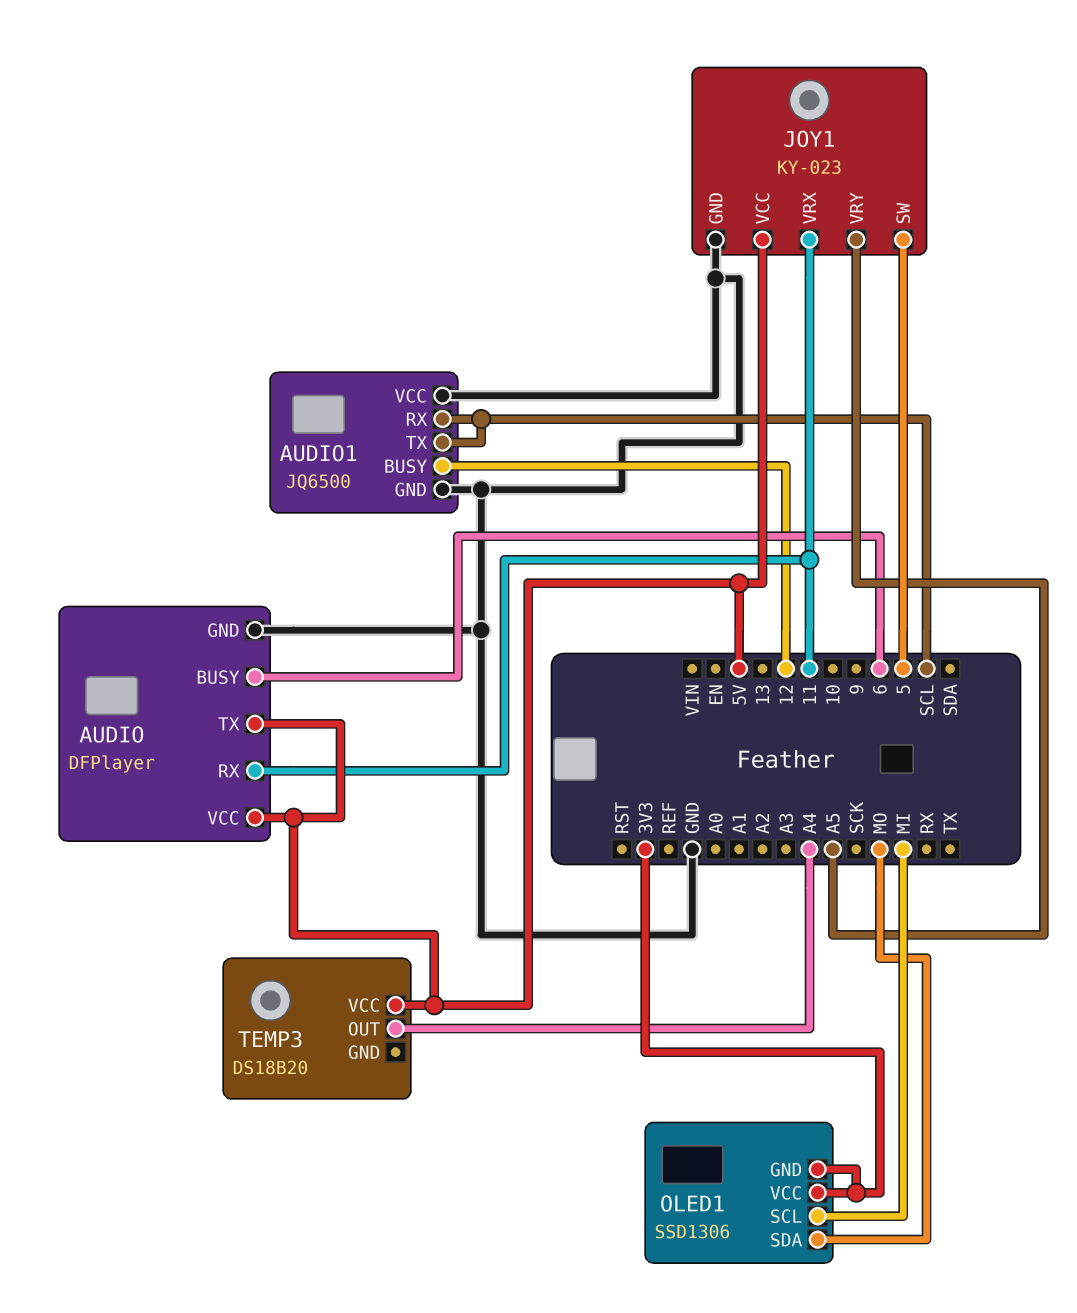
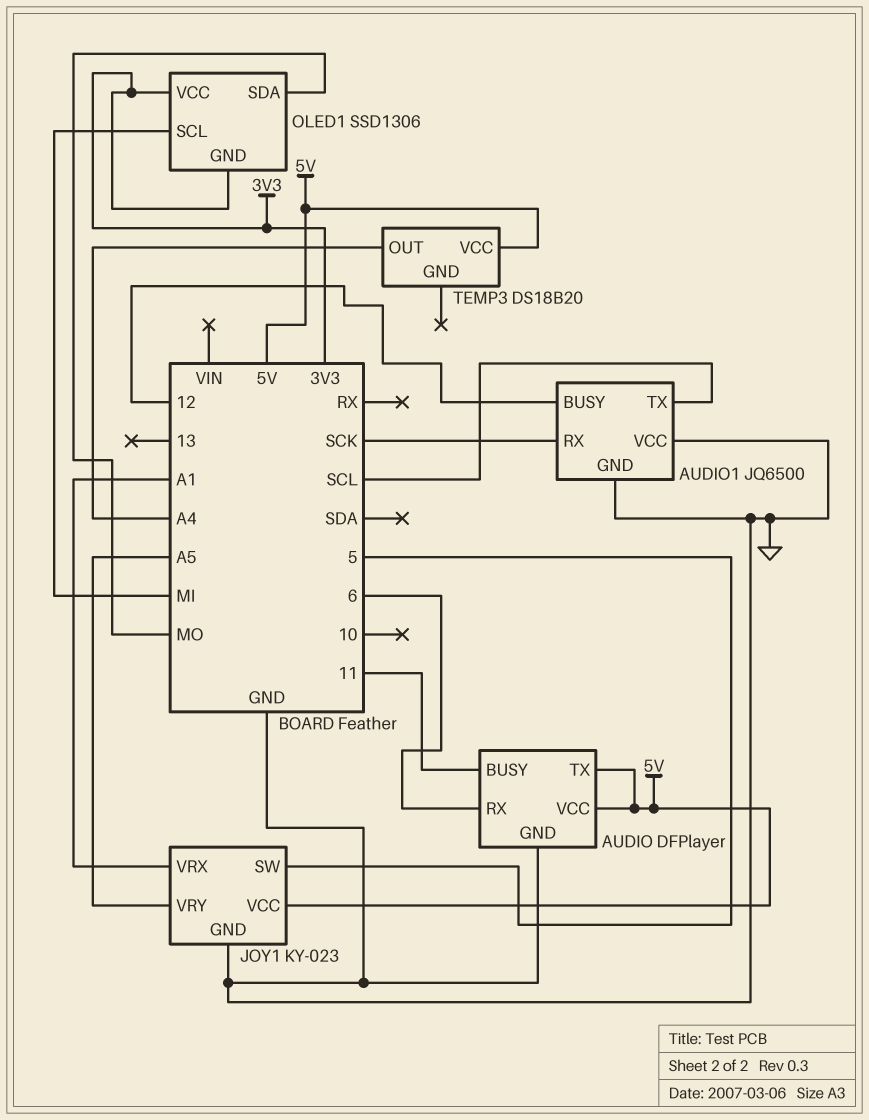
AUDIO pin BUSY: 6 -> 11
AUDIO pin RX: 11 -> 6
AUDIO1 pin RX: SCL -> SCK
JOY1 pin VRX: 11 -> A1

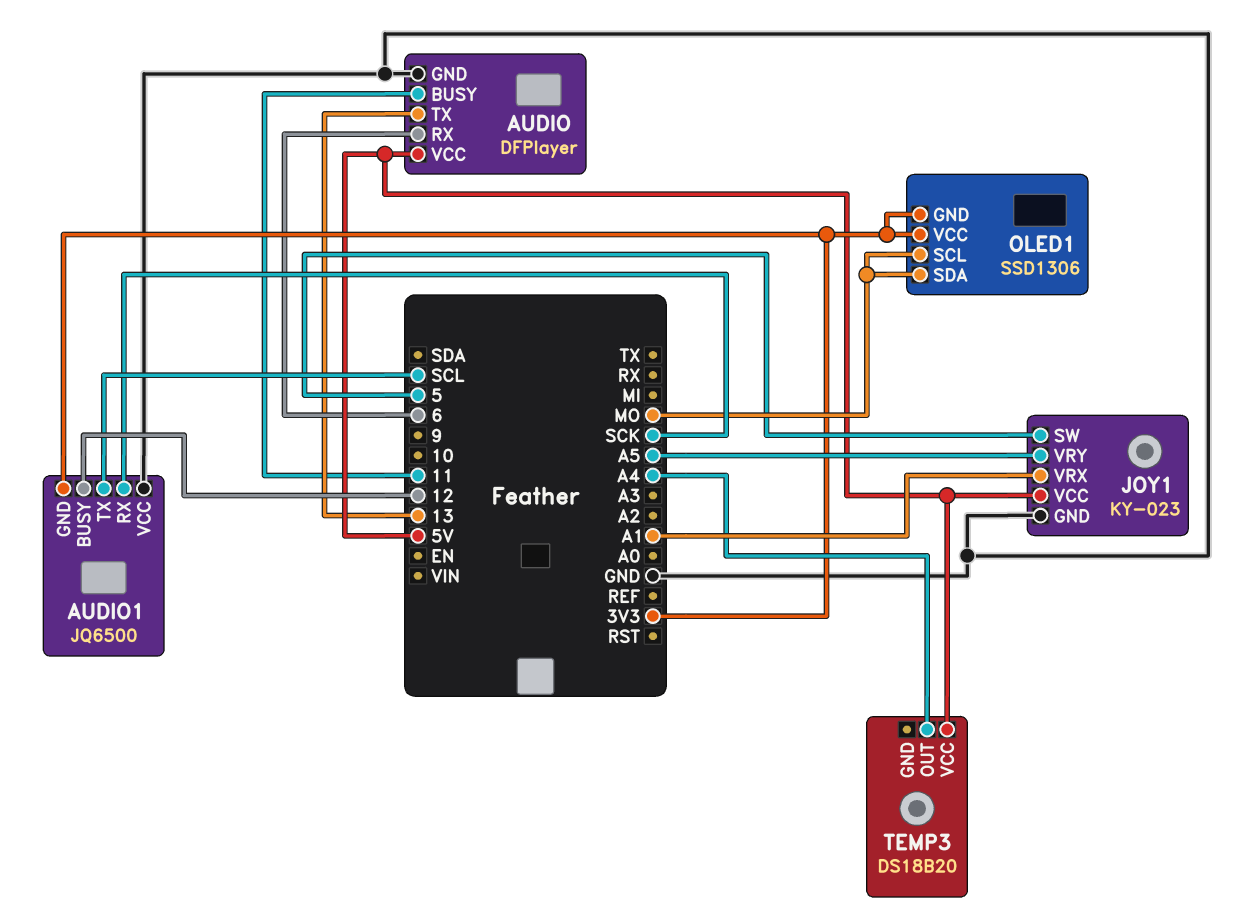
AUDIO pin TX: 5V -> 13
AUDIO1 pin GND: GND -> 3V3
OLED1 pin SCL: MI -> MO

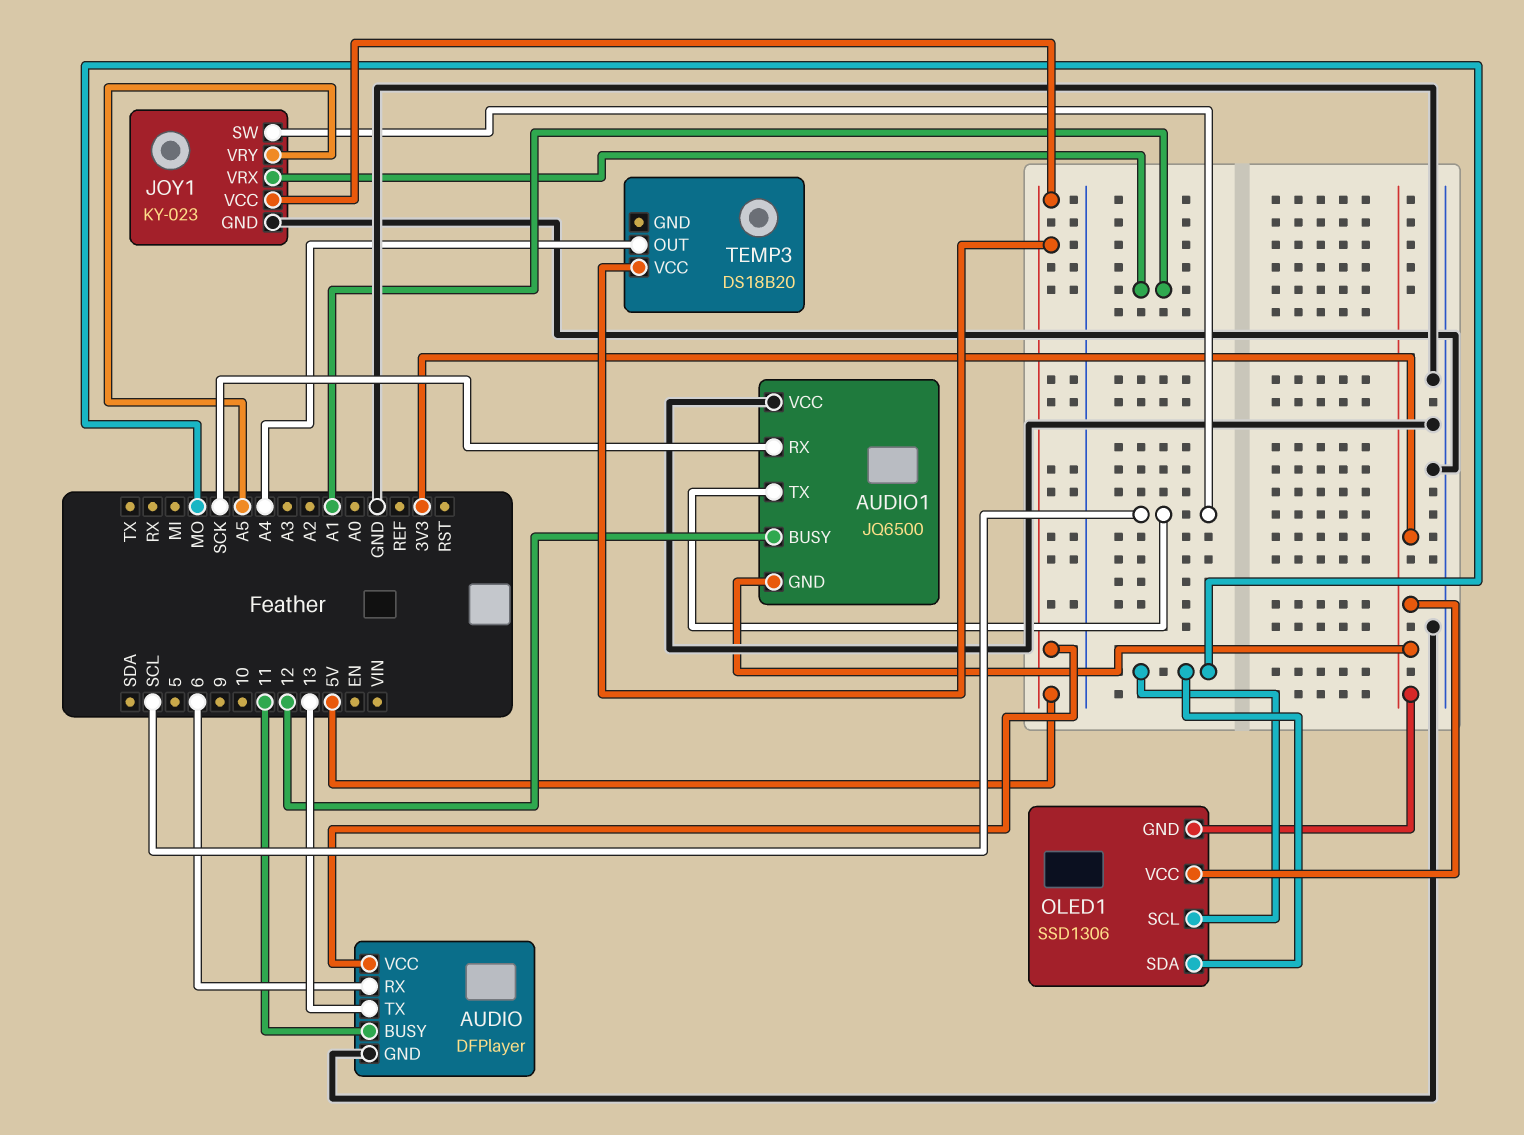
JOY1 pin SW: 5 -> SCL

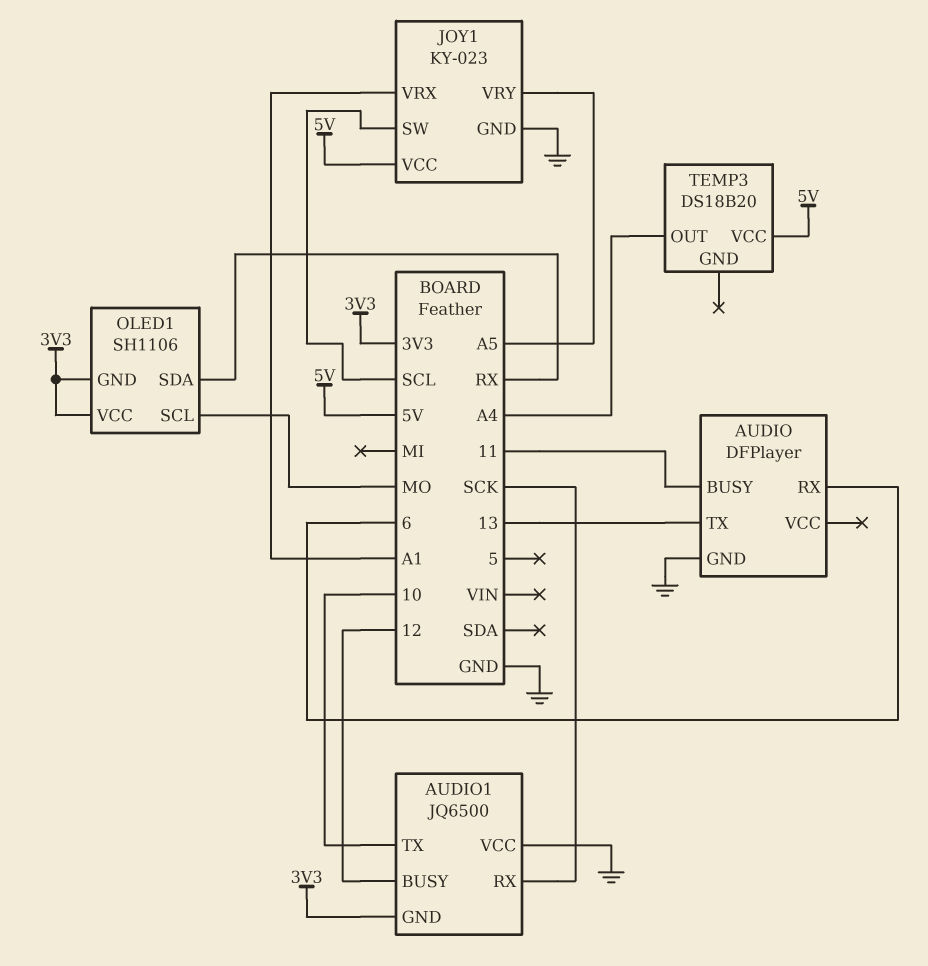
AUDIO pin VCC: 5V -> none
AUDIO1 pin TX: SCL -> 10
OLED1: SSD1306 -> SH1106
OLED1 pin SDA: MO -> RX

